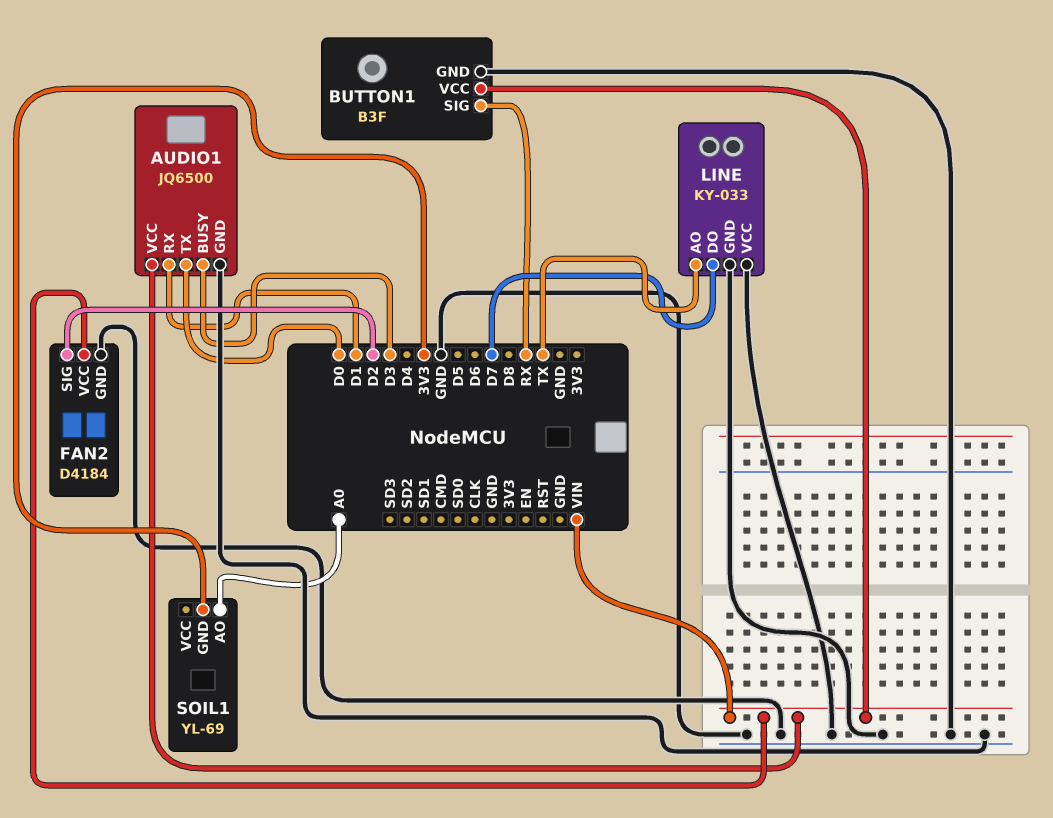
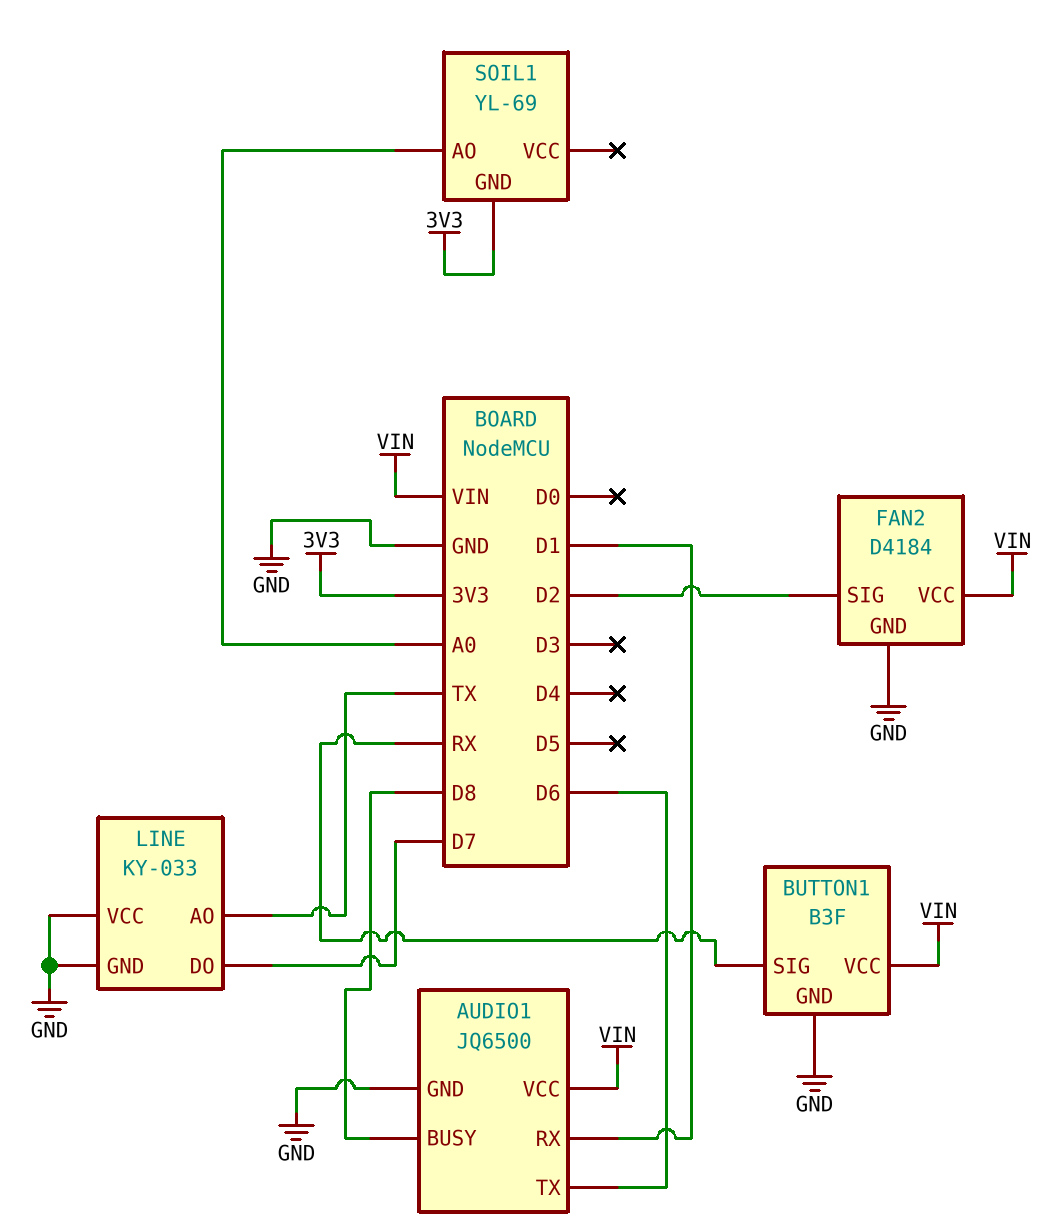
AUDIO1 pin BUSY: D3 -> D8
AUDIO1 pin TX: D0 -> D6

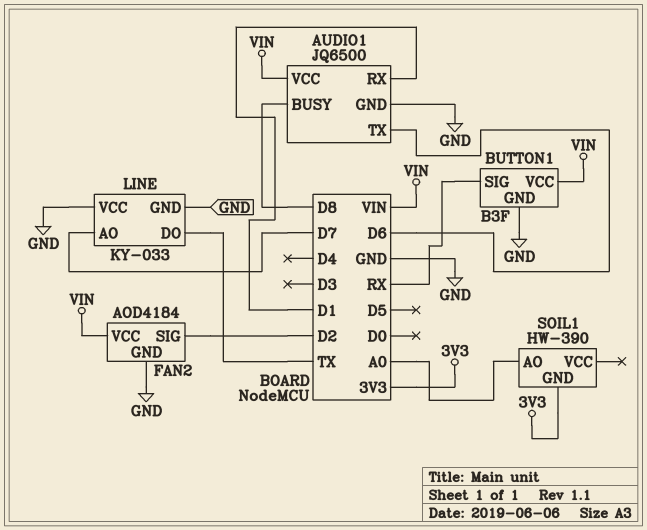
FAN2: D4184 -> AOD4184
LINE pin AO: TX -> D7
LINE pin DO: D7 -> TX
SOIL1: YL-69 -> HW-390

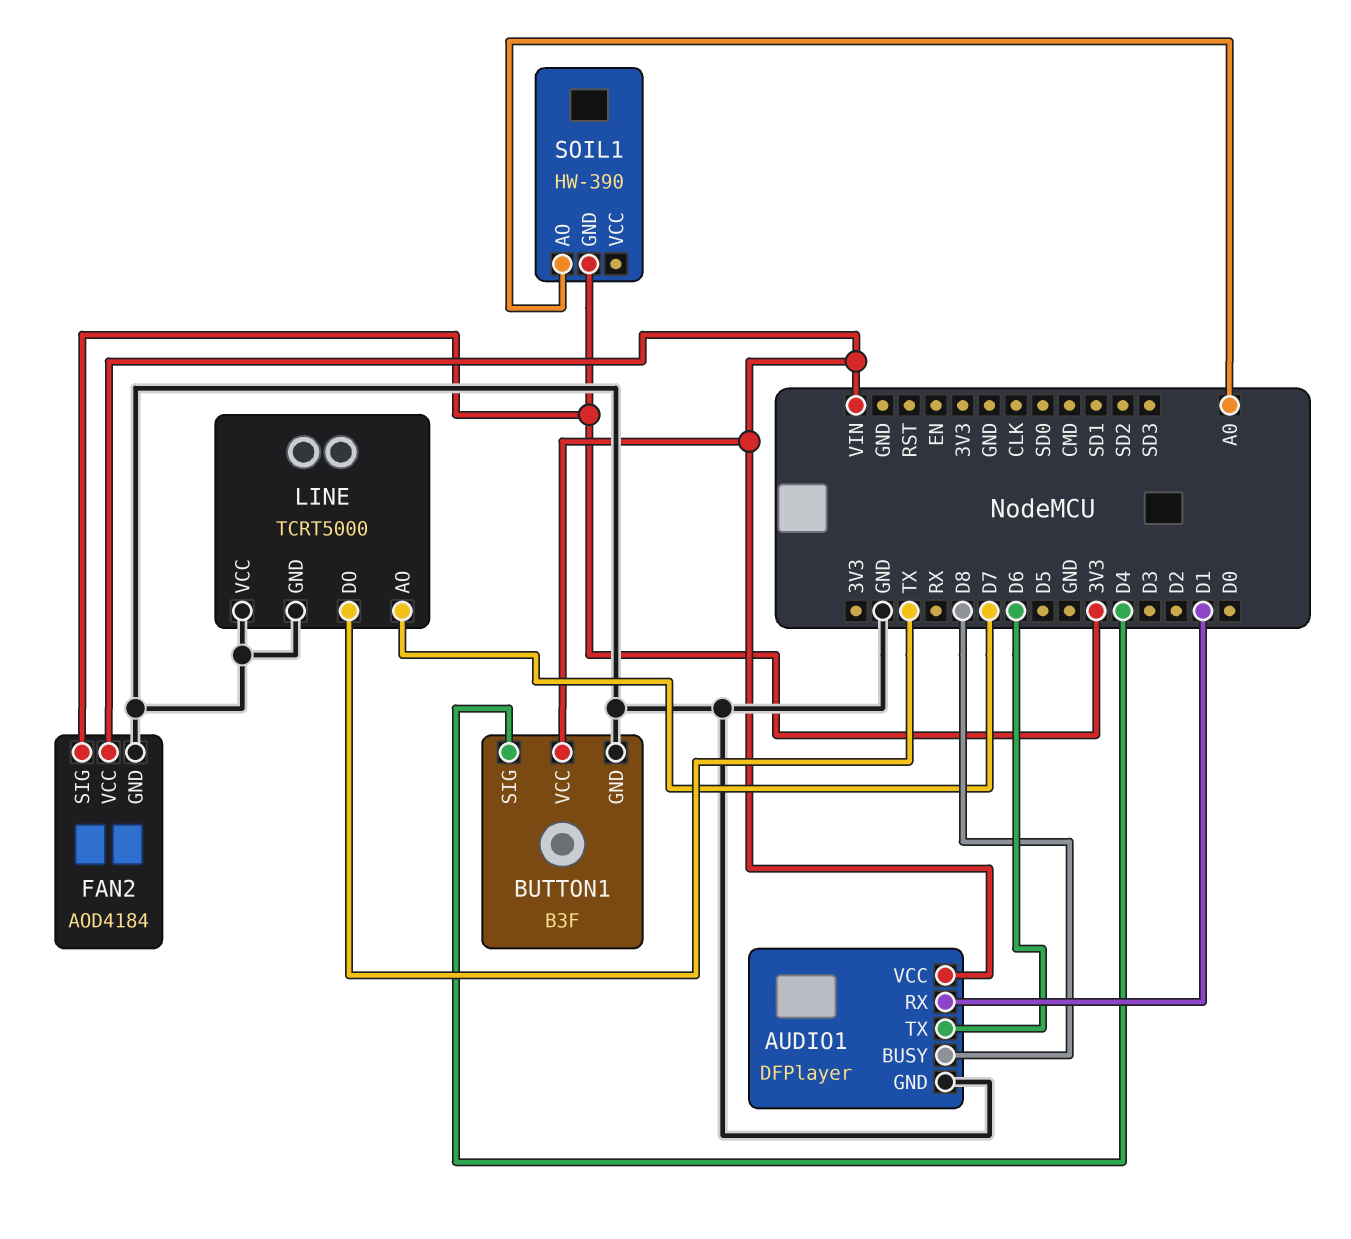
AUDIO1: JQ6500 -> DFPlayer
BUTTON1 pin SIG: RX -> D4
FAN2 pin SIG: D2 -> 3V3
LINE: KY-033 -> TCRT5000

